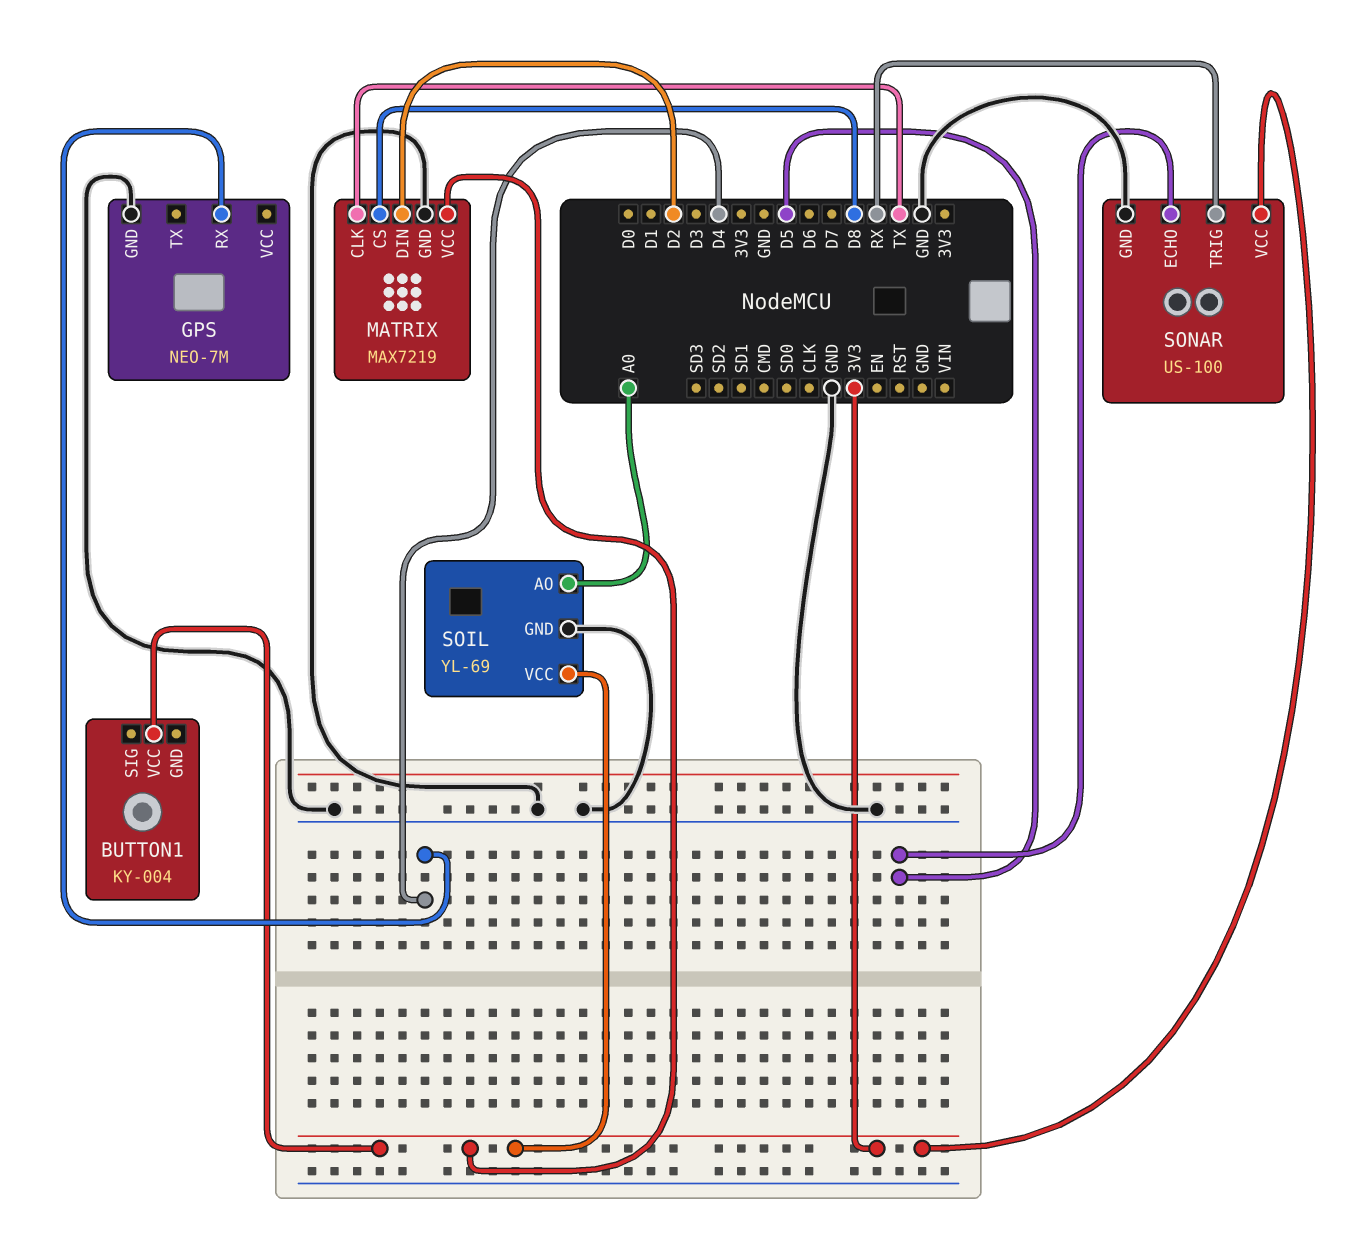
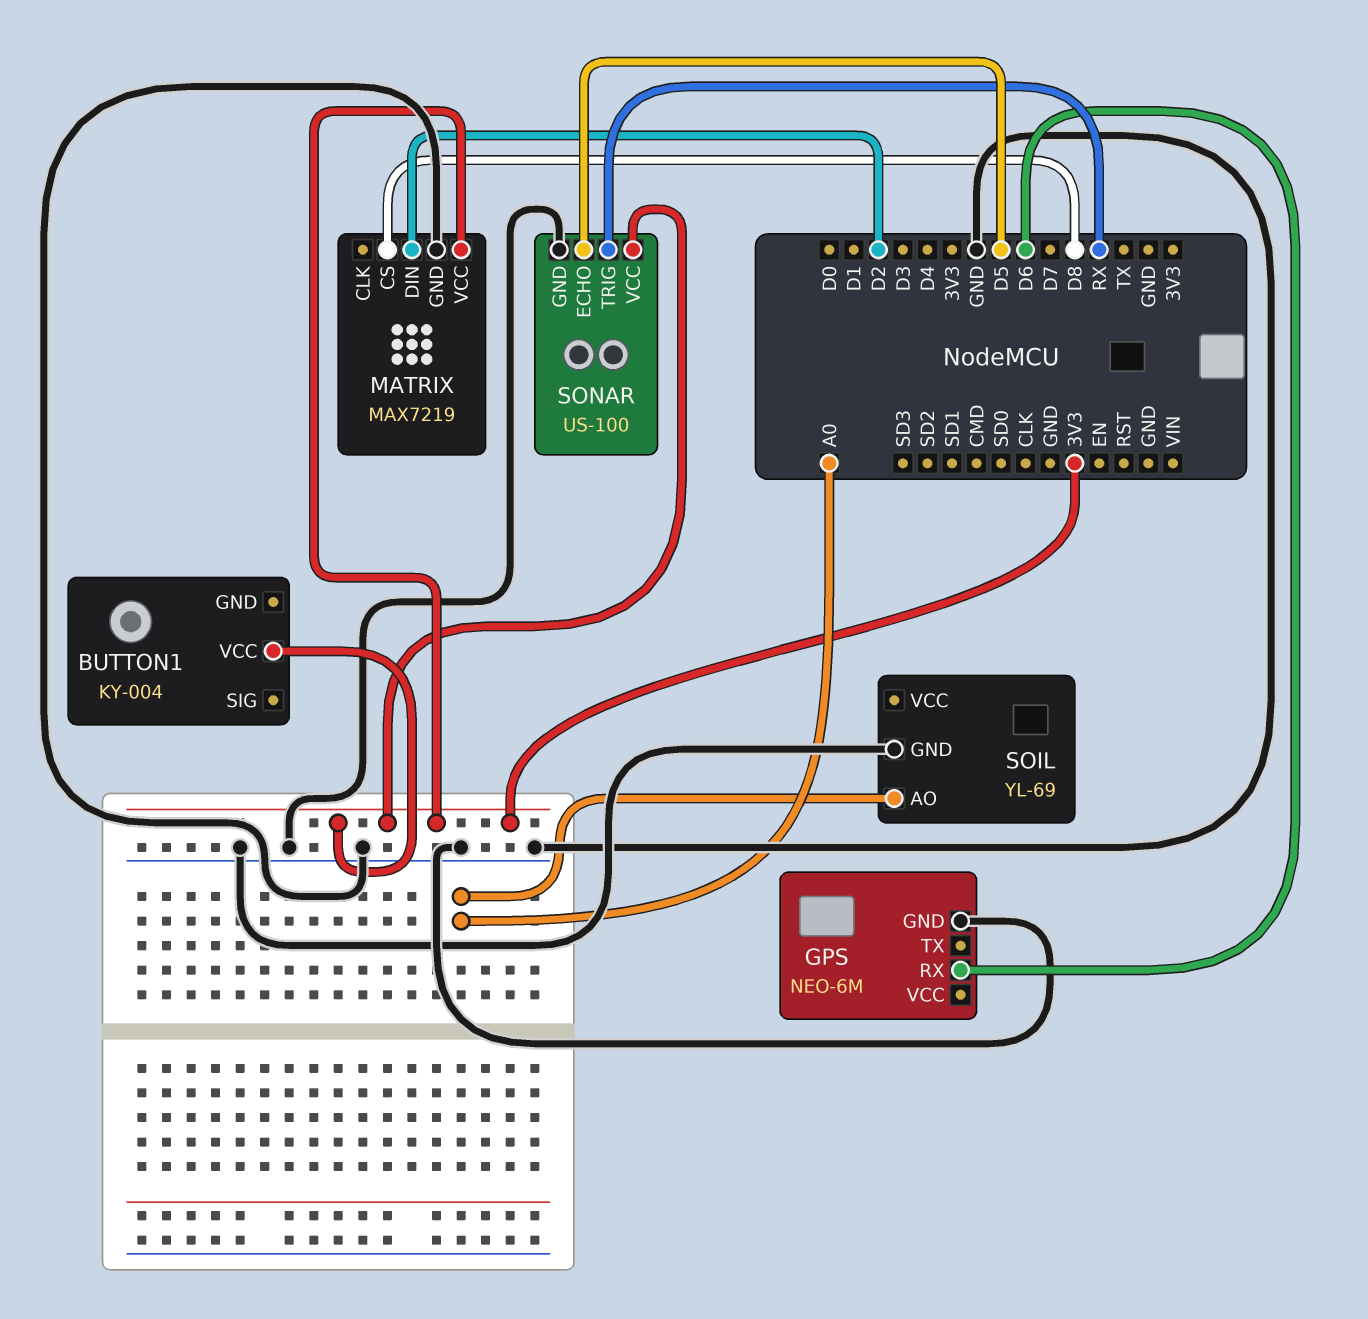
GPS: NEO-7M -> NEO-6M
GPS pin RX: D4 -> D6
MATRIX pin CLK: TX -> none
SOIL pin VCC: 3V3 -> none

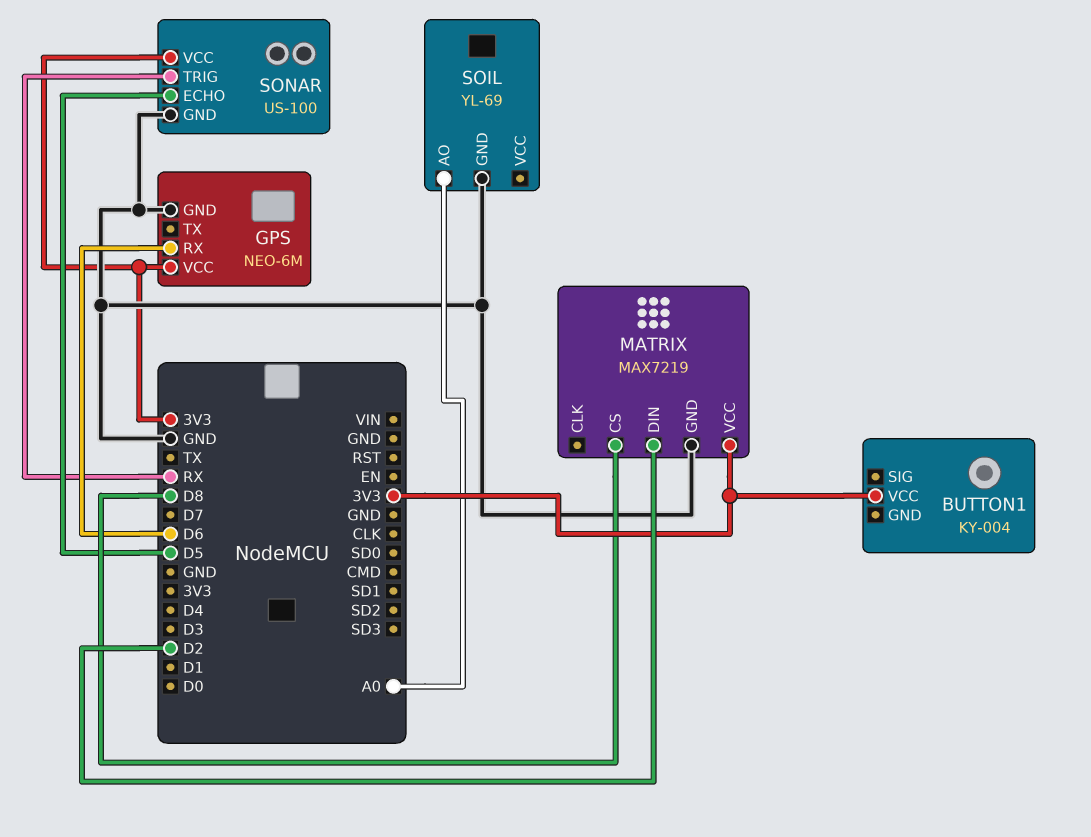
GPS pin VCC: none -> 3V3

